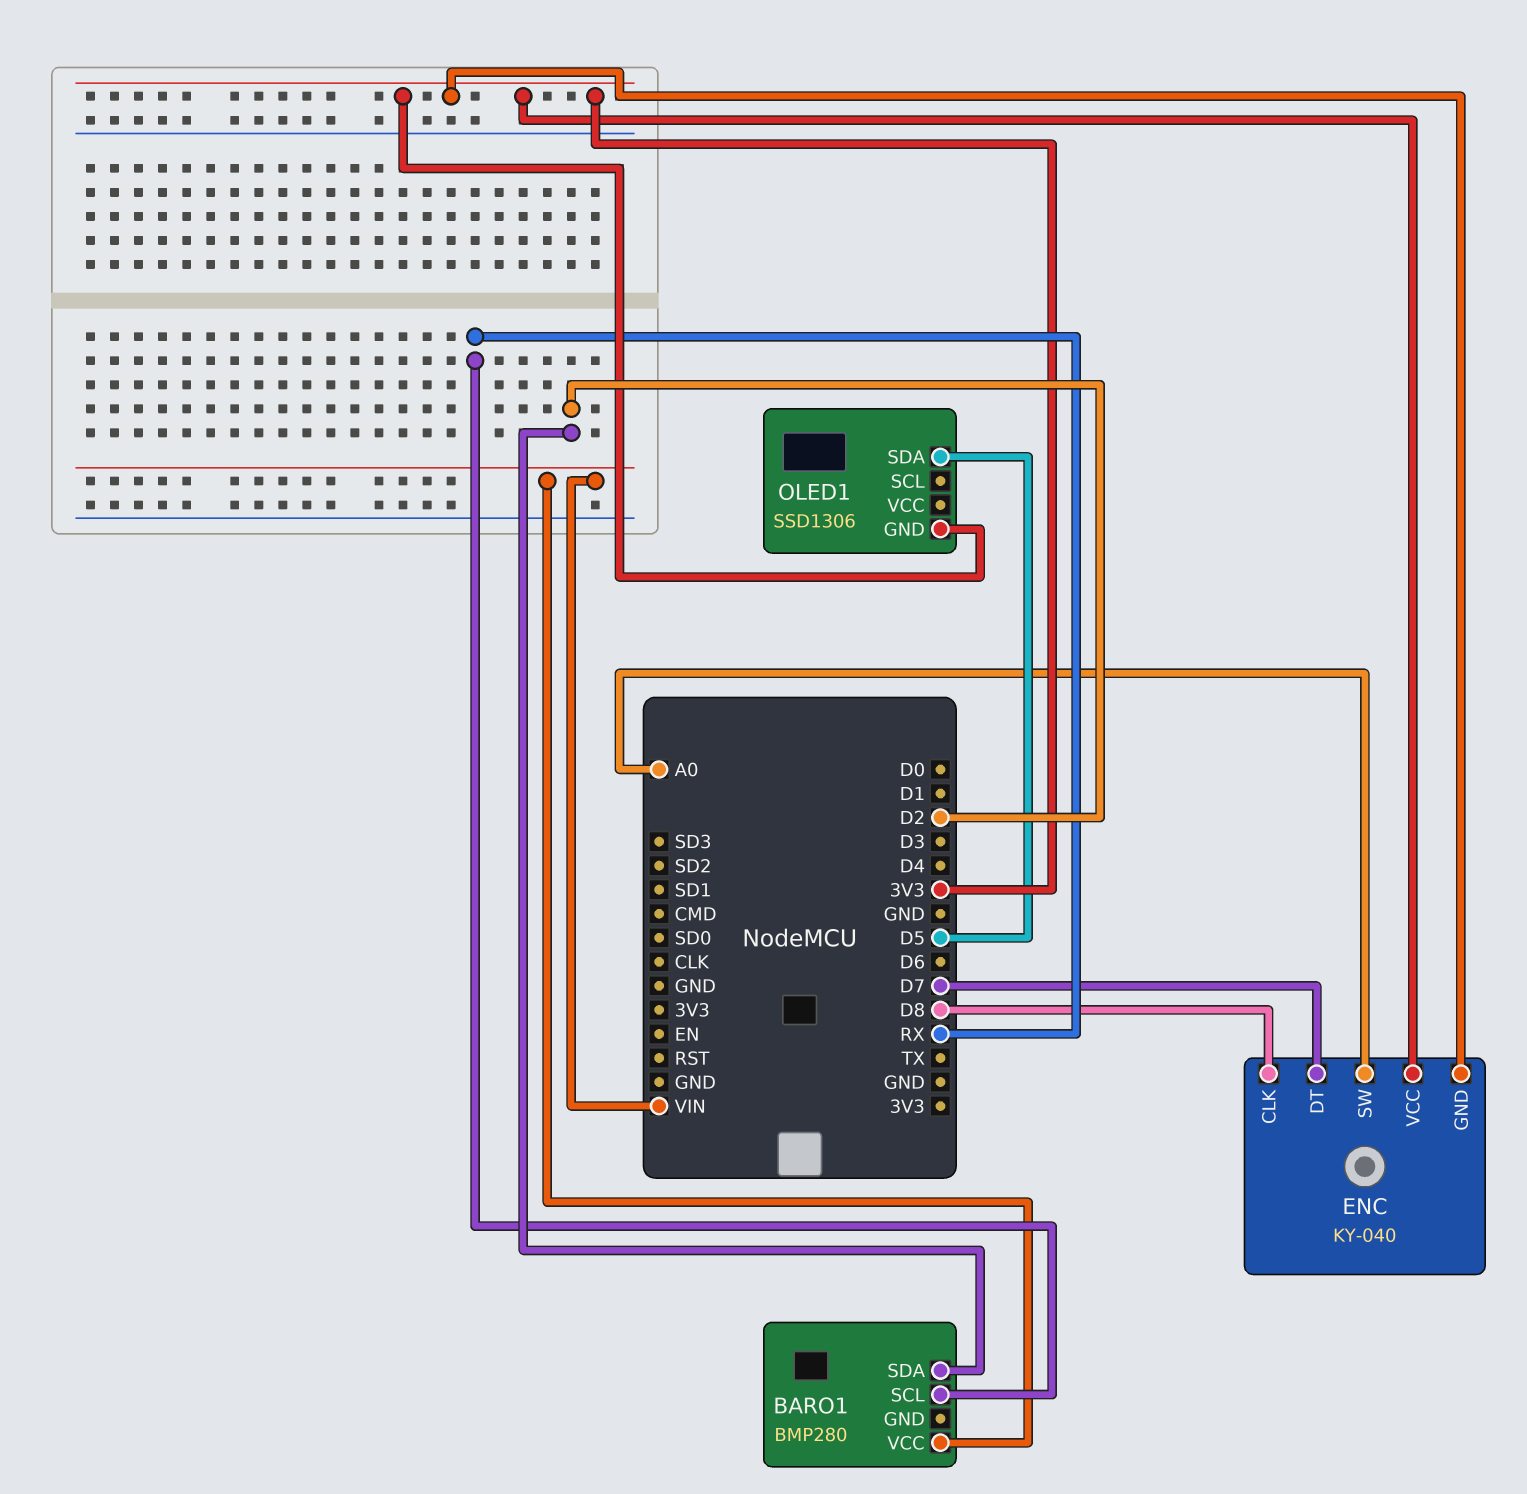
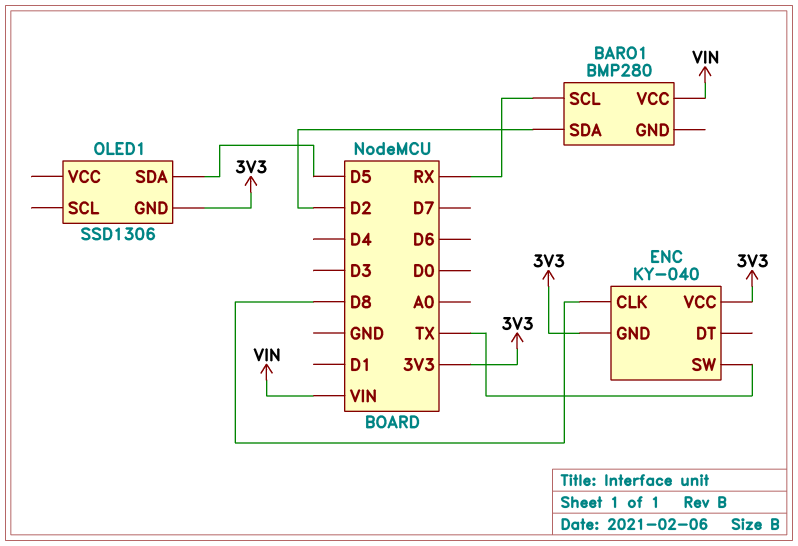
ENC pin DT: D7 -> none
ENC pin SW: A0 -> TX

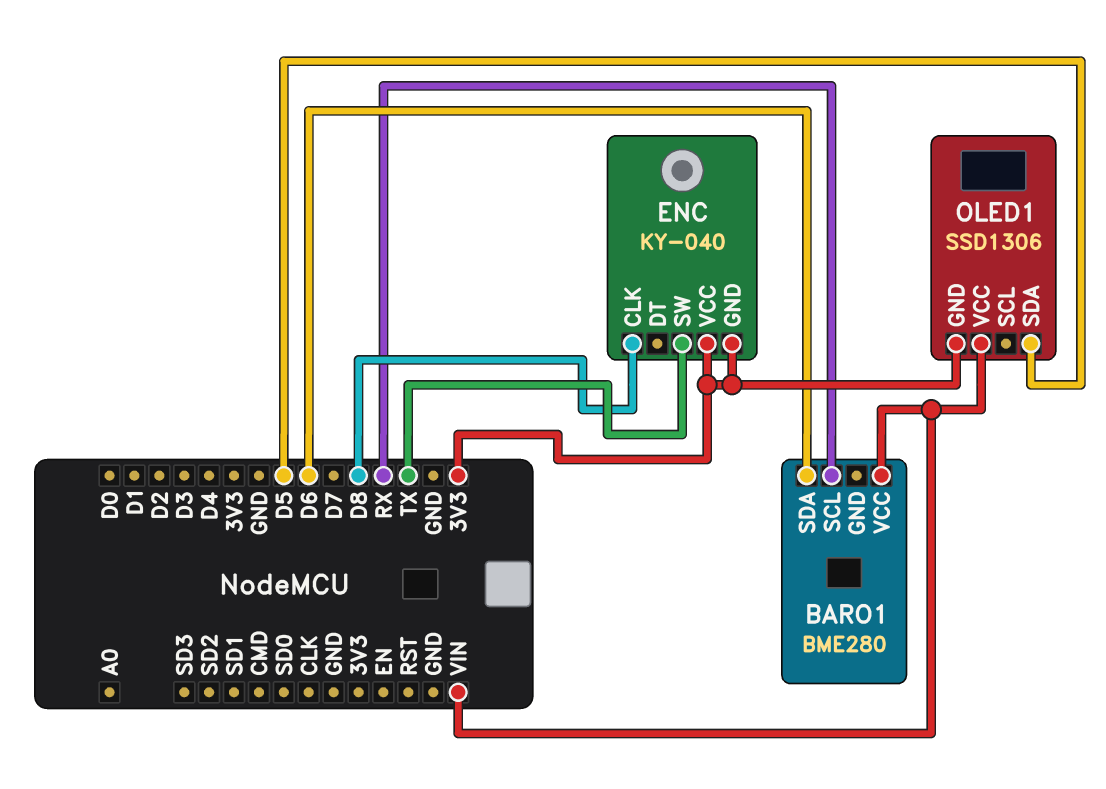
BARO1: BMP280 -> BME280
BARO1 pin SDA: D2 -> D6
OLED1 pin VCC: none -> VIN

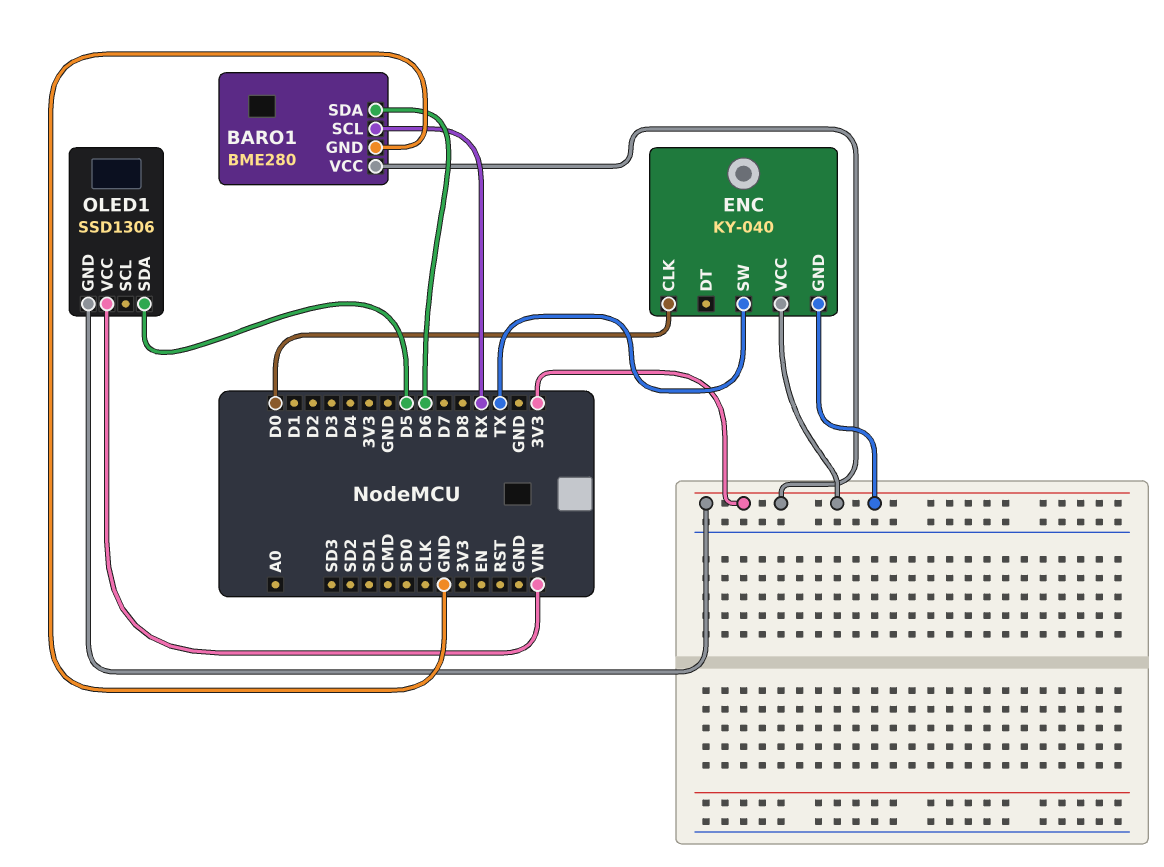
BARO1 pin GND: none -> GND
BARO1 pin VCC: VIN -> 3V3
ENC pin CLK: D8 -> D0

